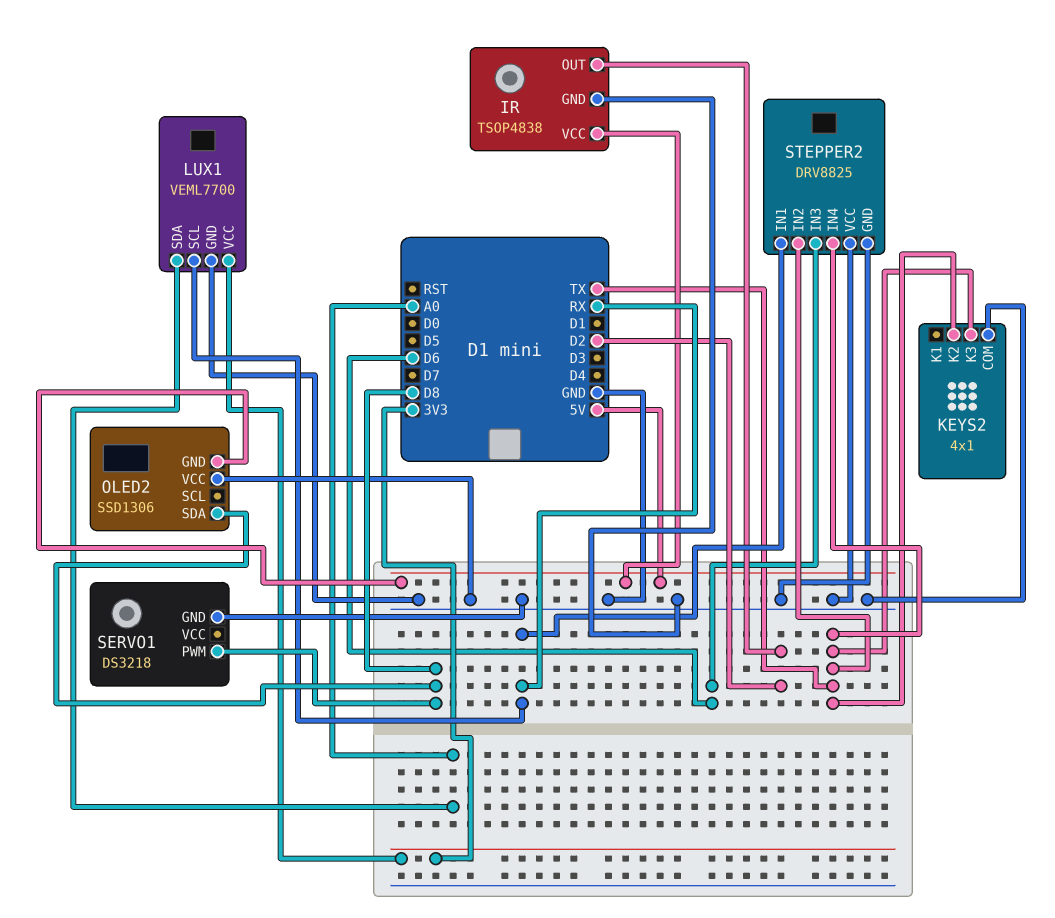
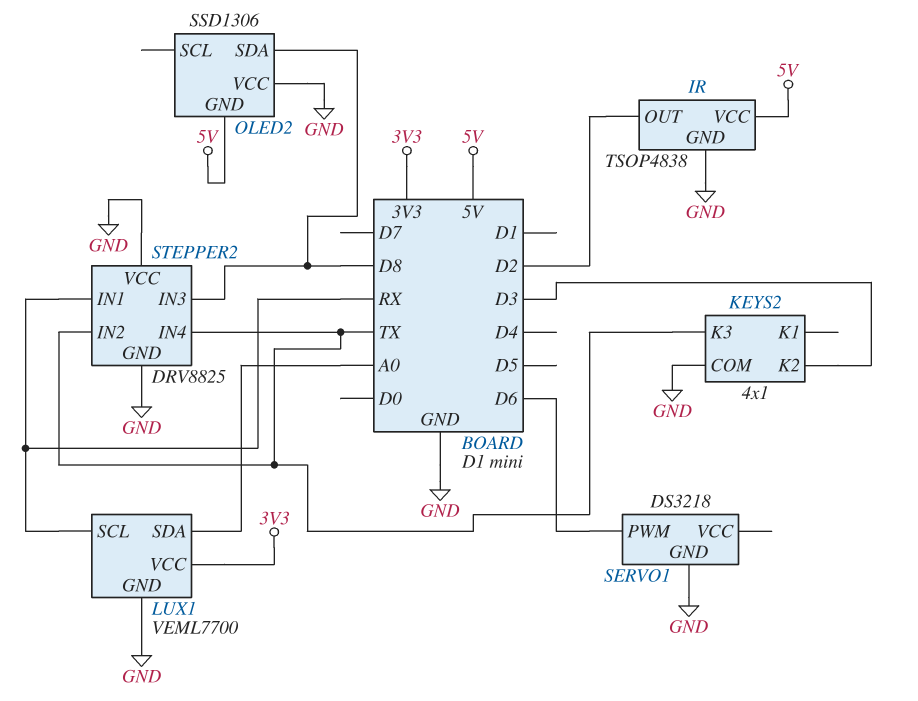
KEYS2 pin K2: TX -> D3
SERVO1 pin PWM: D8 -> D6
STEPPER2 pin IN3: D6 -> D8

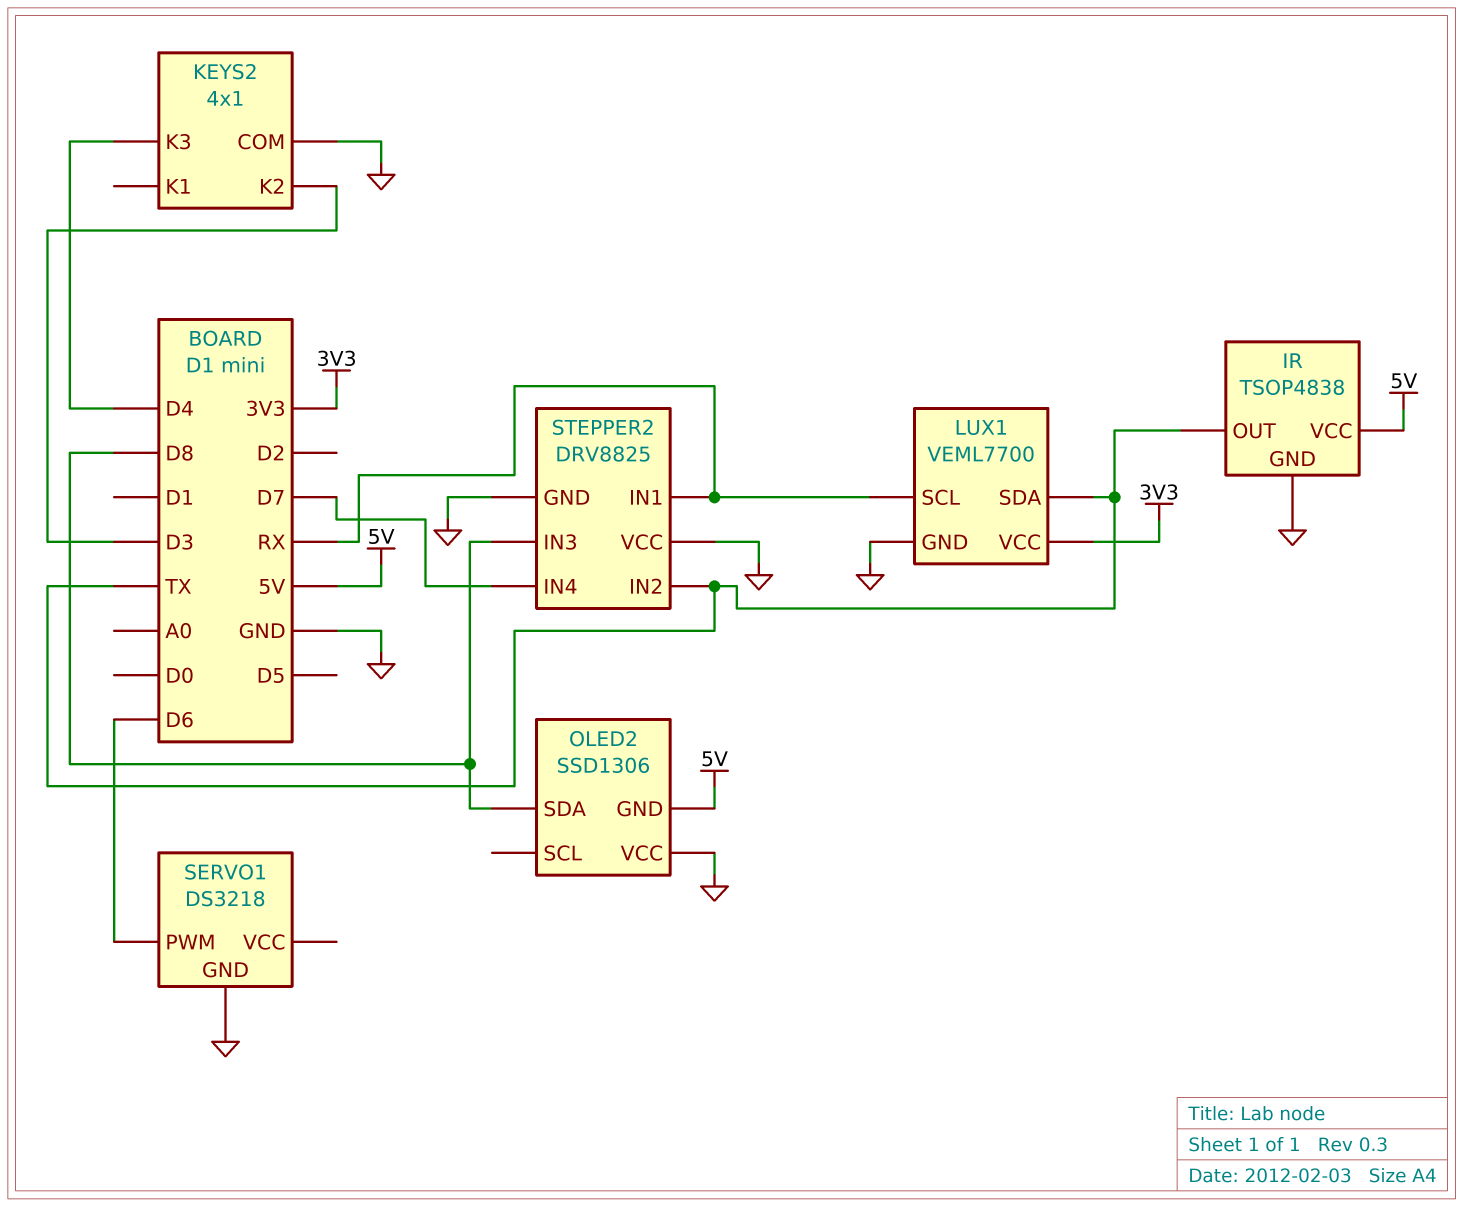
IR pin OUT: D2 -> TX
KEYS2 pin K3: TX -> D4
LUX1 pin SDA: A0 -> TX
STEPPER2 pin IN4: TX -> D7

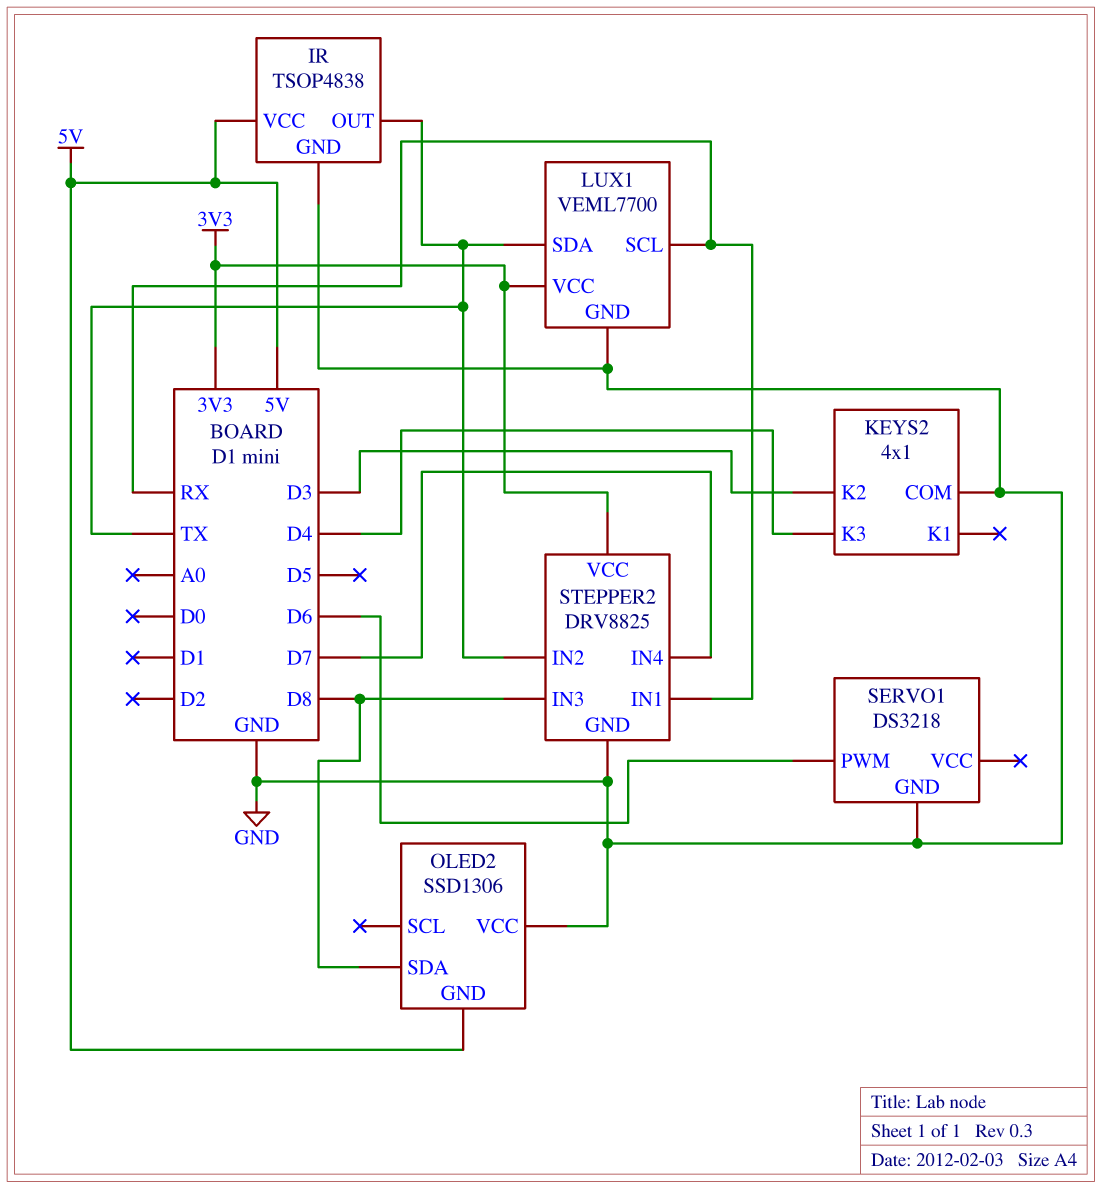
STEPPER2 pin VCC: GND -> 3V3

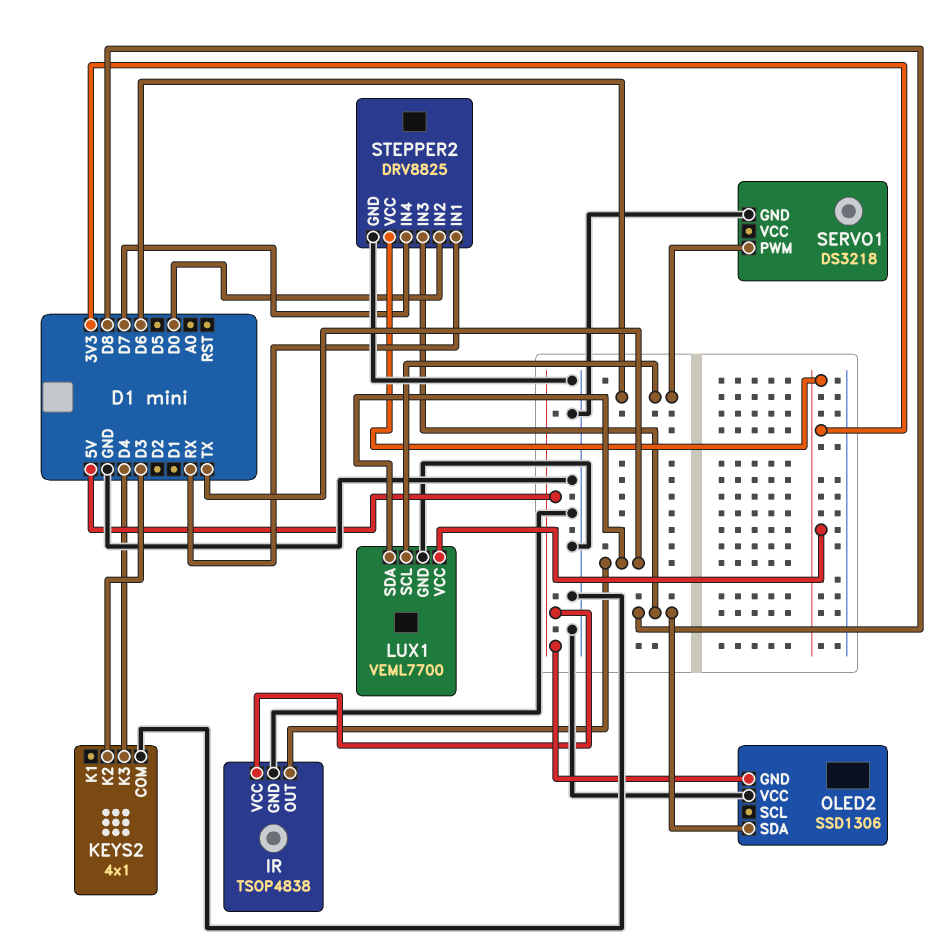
LUX1 pin SCL: RX -> D6
STEPPER2 pin IN2: TX -> D0

